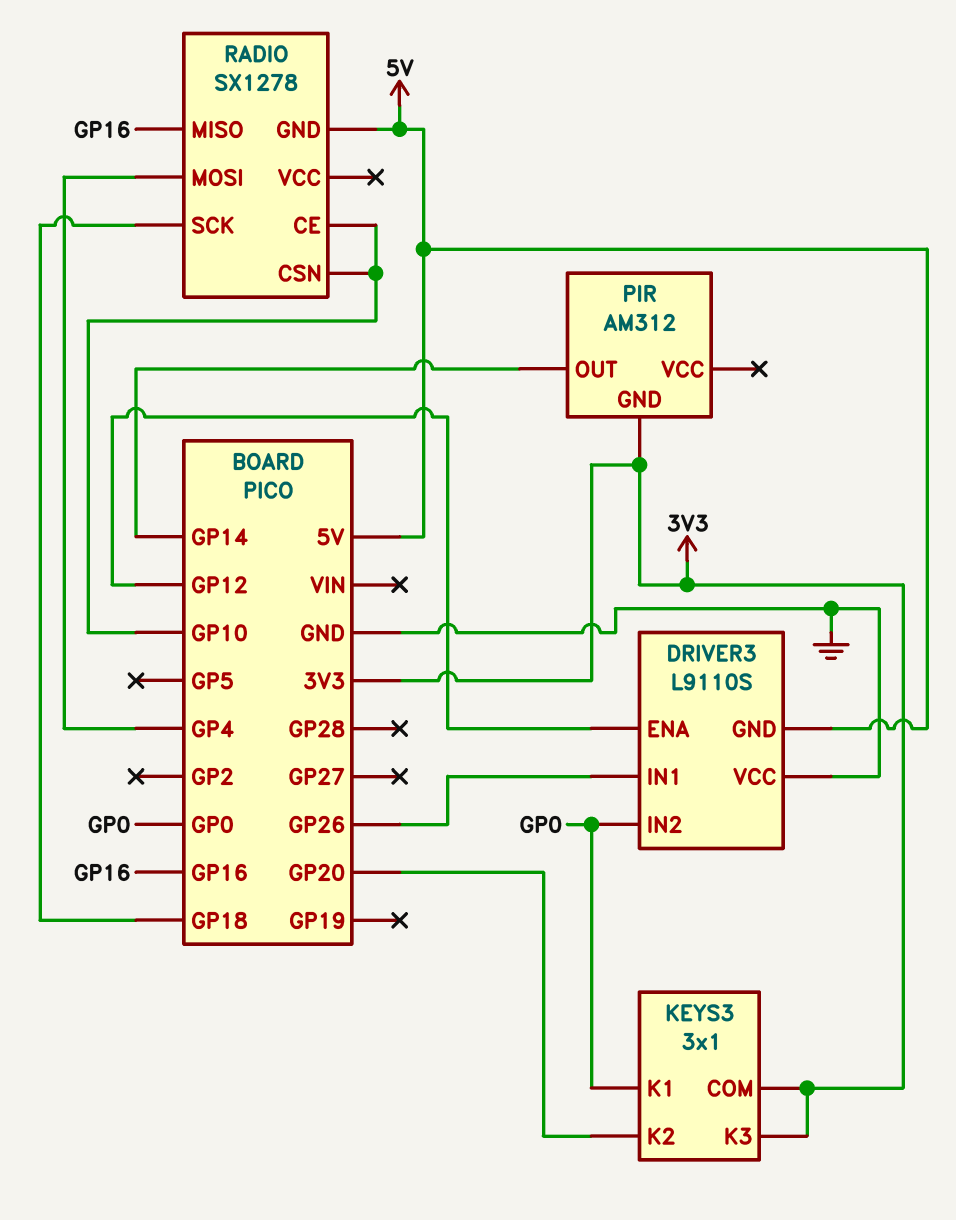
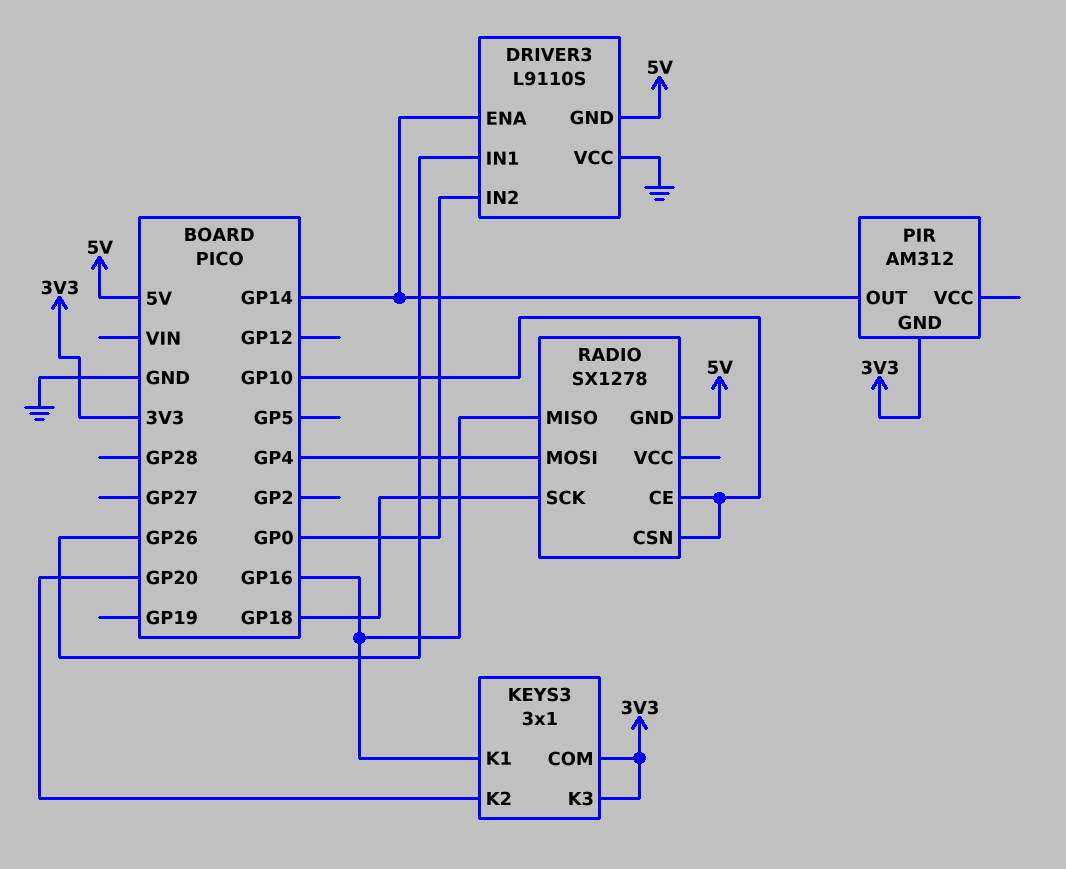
DRIVER3 pin ENA: GP12 -> GP14
KEYS3 pin K1: GP0 -> GP16

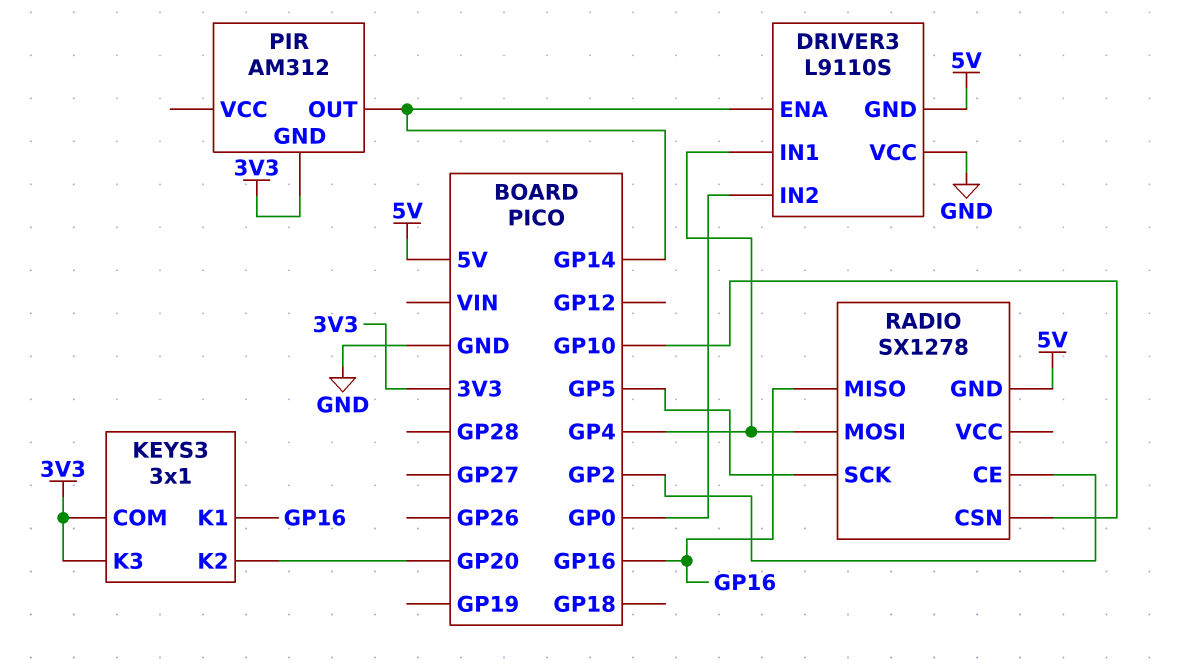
DRIVER3 pin IN1: GP26 -> GP4
RADIO pin CE: GP10 -> GP2
RADIO pin SCK: GP18 -> GP5

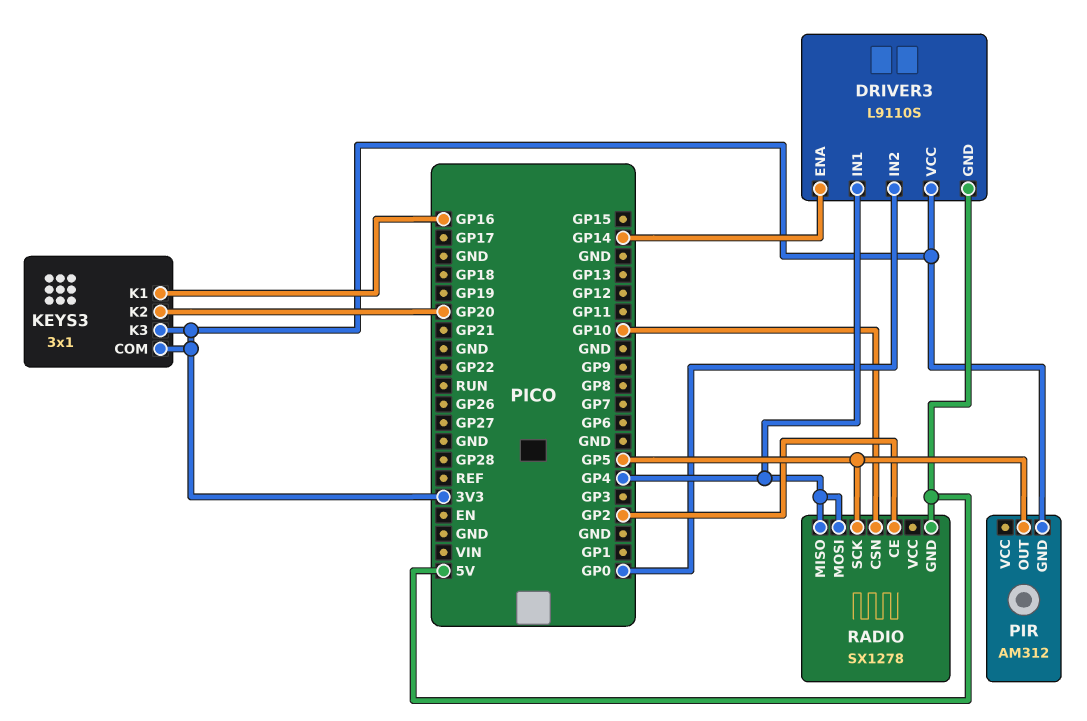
DRIVER3 pin VCC: GND -> 3V3
PIR pin OUT: GP14 -> GP5
RADIO pin MISO: GP16 -> GP4

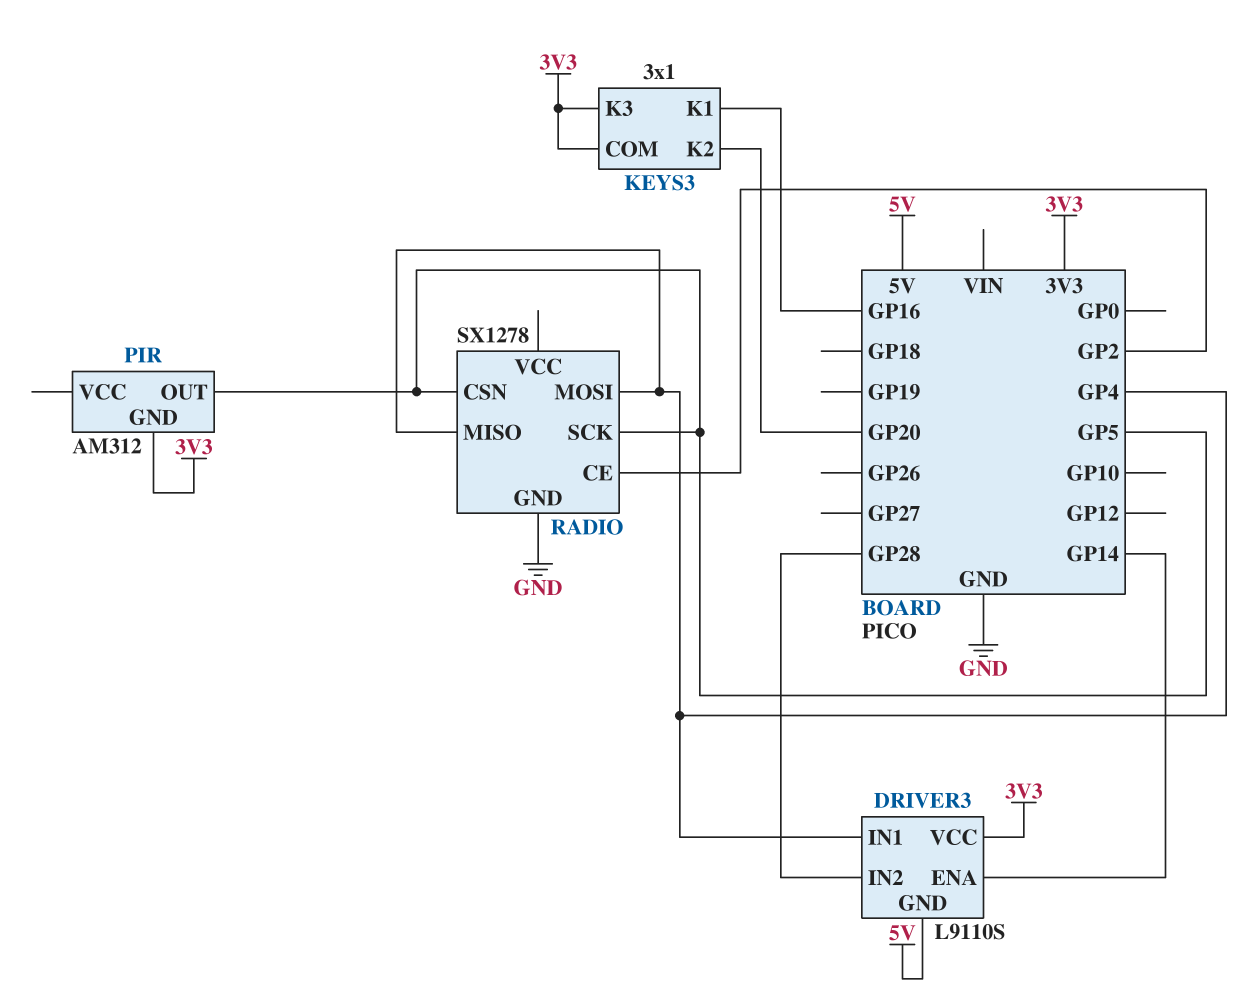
DRIVER3 pin IN2: GP0 -> GP28
RADIO pin CSN: GP10 -> GP5
RADIO pin GND: 5V -> GND

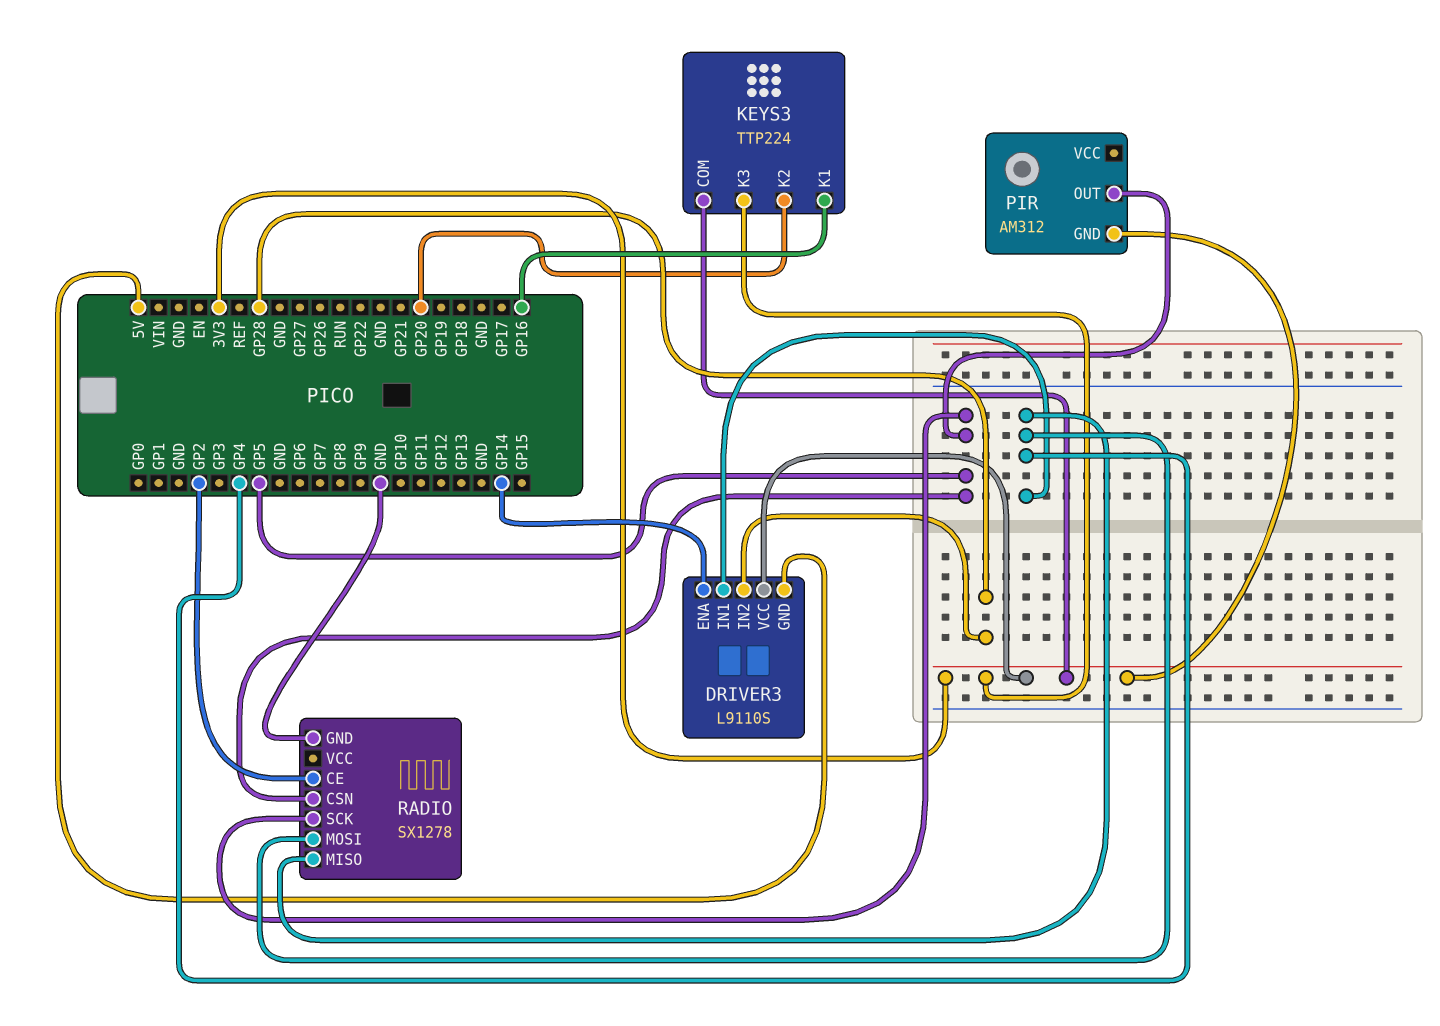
KEYS3: 3x1 -> TTP224

